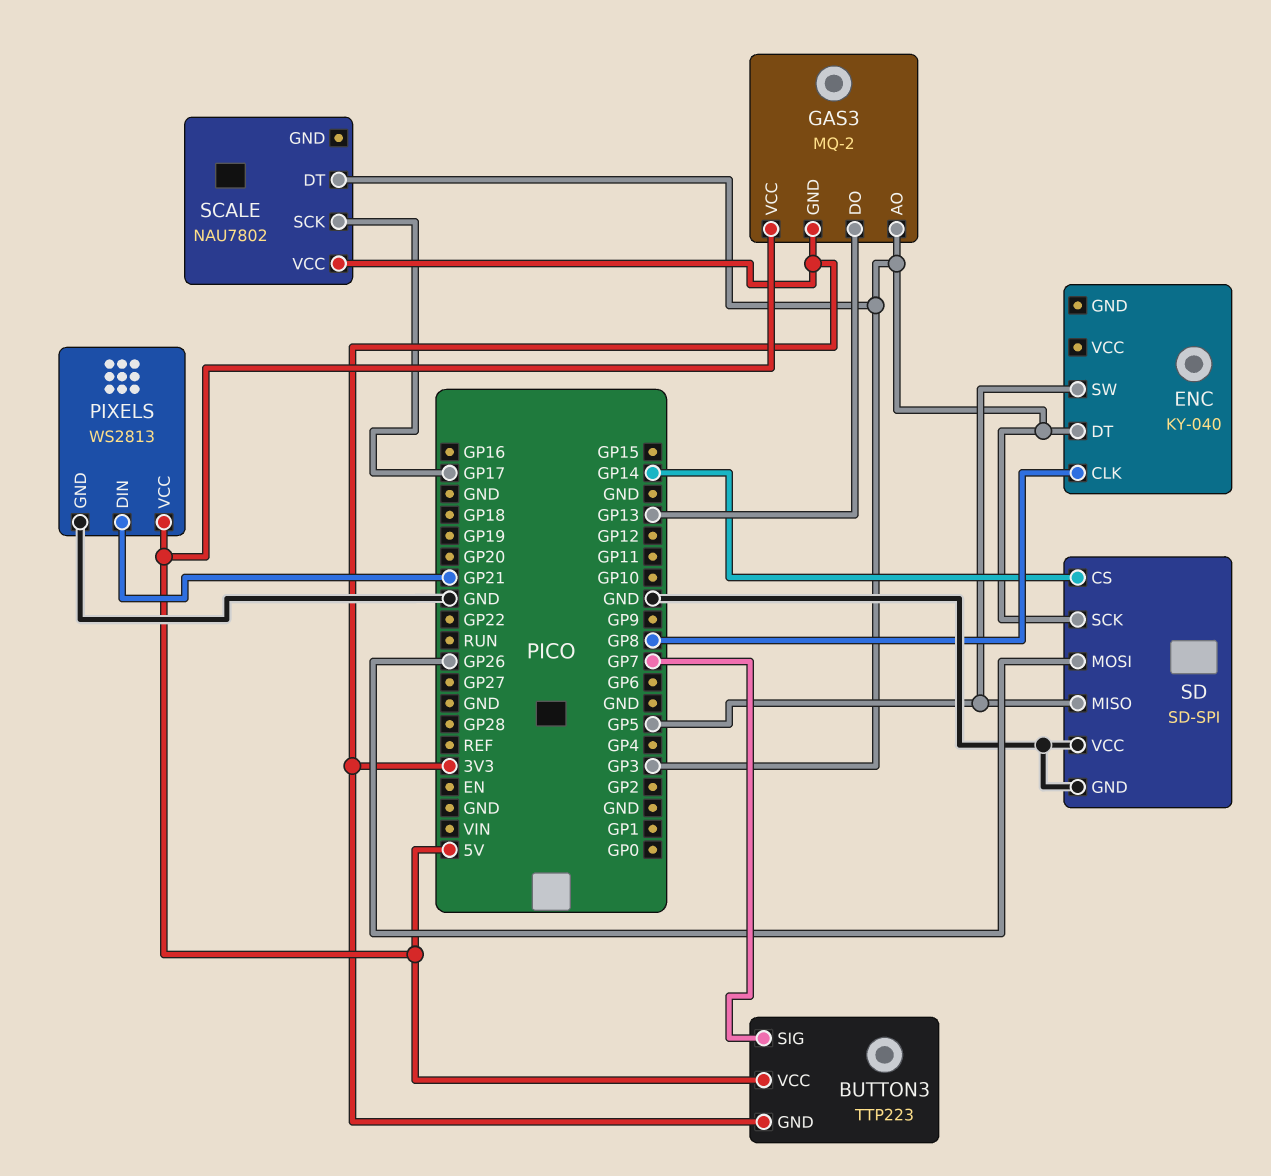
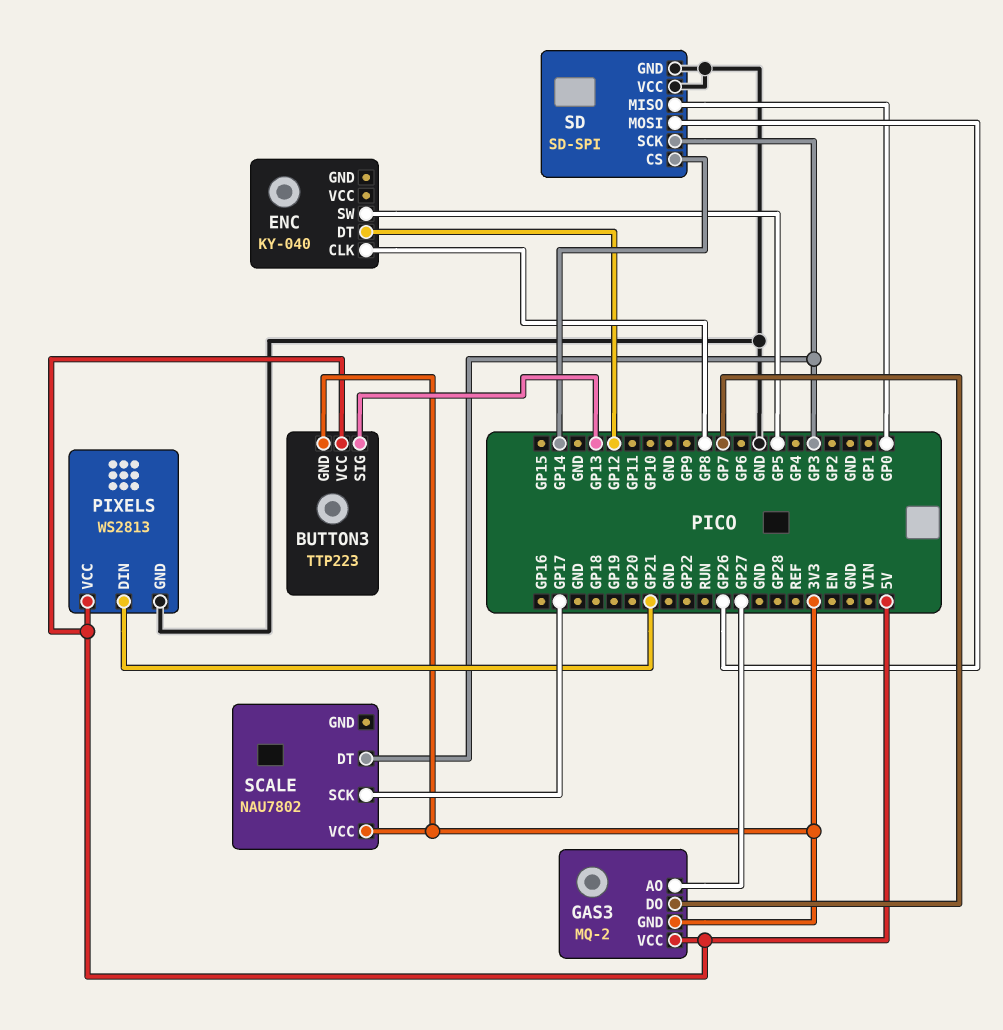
BUTTON3 pin SIG: GP7 -> GP13
ENC pin DT: GP3 -> GP12
GAS3 pin AO: GP3 -> GP27
GAS3 pin DO: GP13 -> GP7
SD pin MISO: GP5 -> GP0

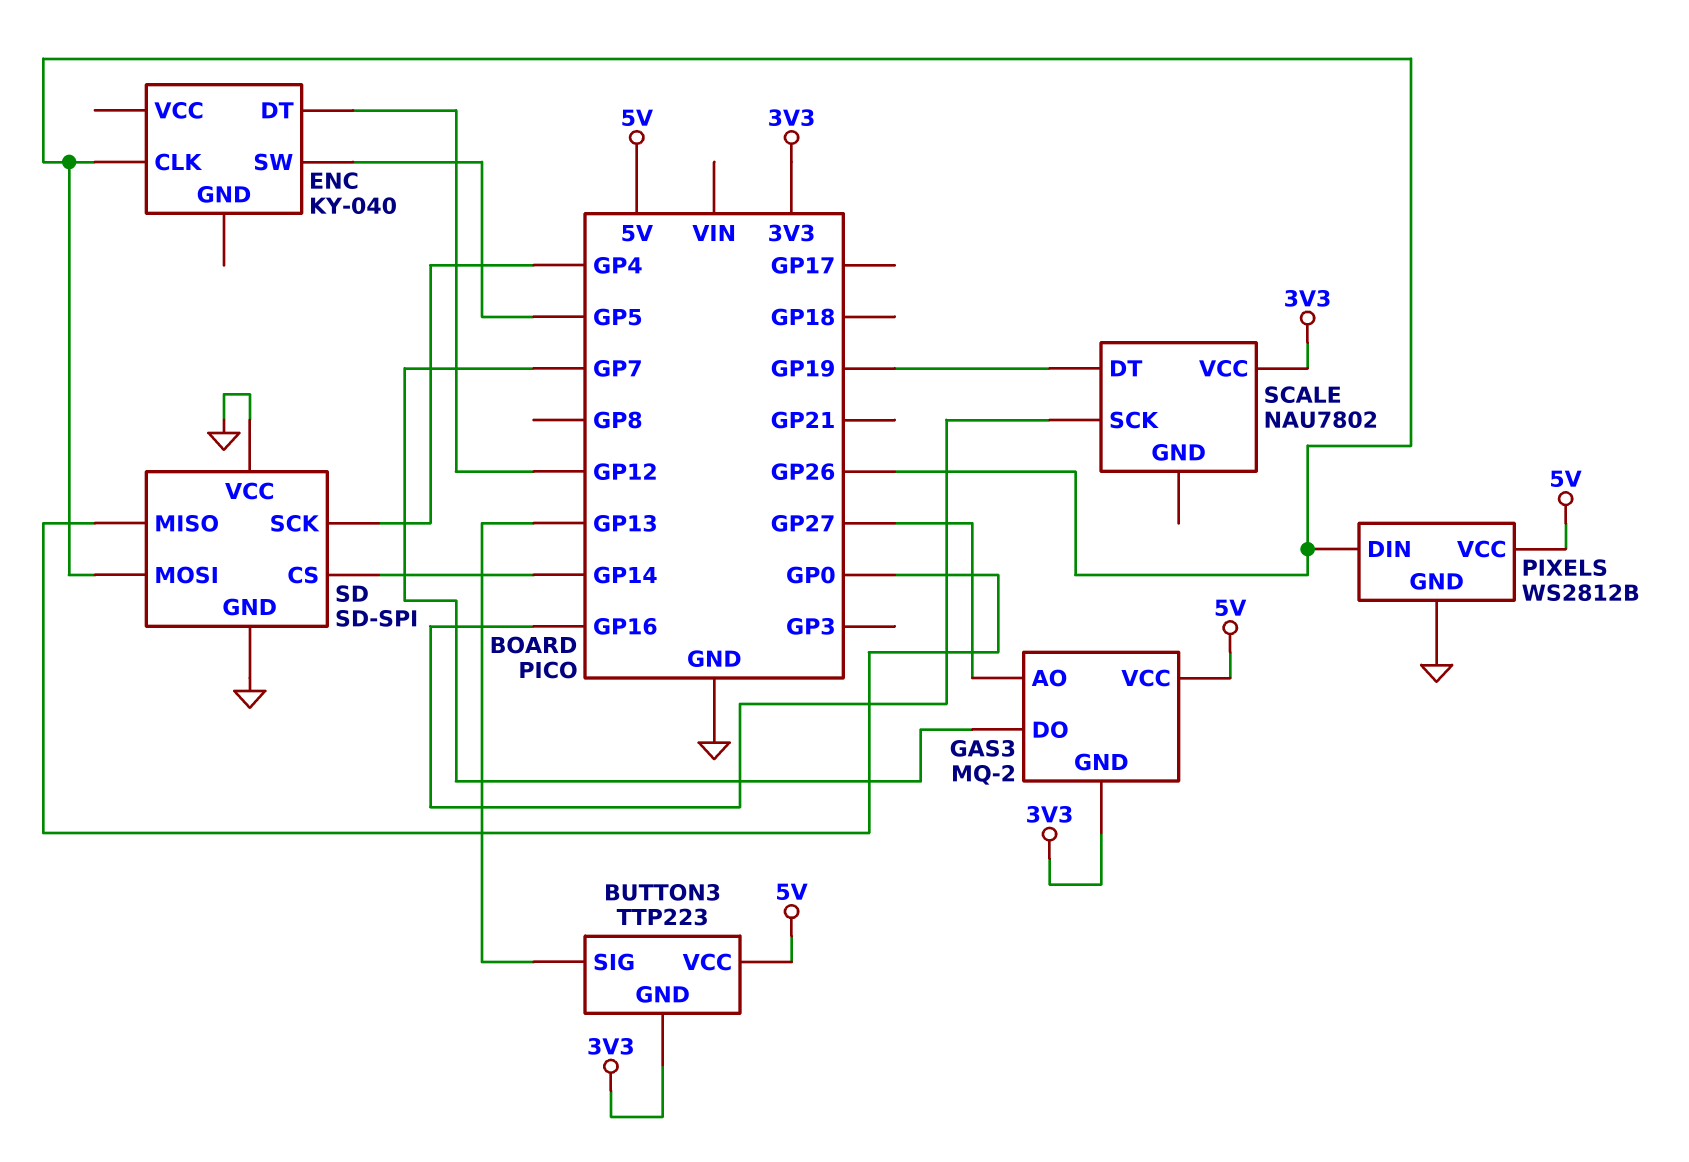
ENC pin CLK: GP8 -> GP26
PIXELS: WS2813 -> WS2812B
PIXELS pin DIN: GP21 -> GP26
SCALE pin DT: GP3 -> GP19
SCALE pin SCK: GP17 -> GP16
SD pin SCK: GP3 -> GP4

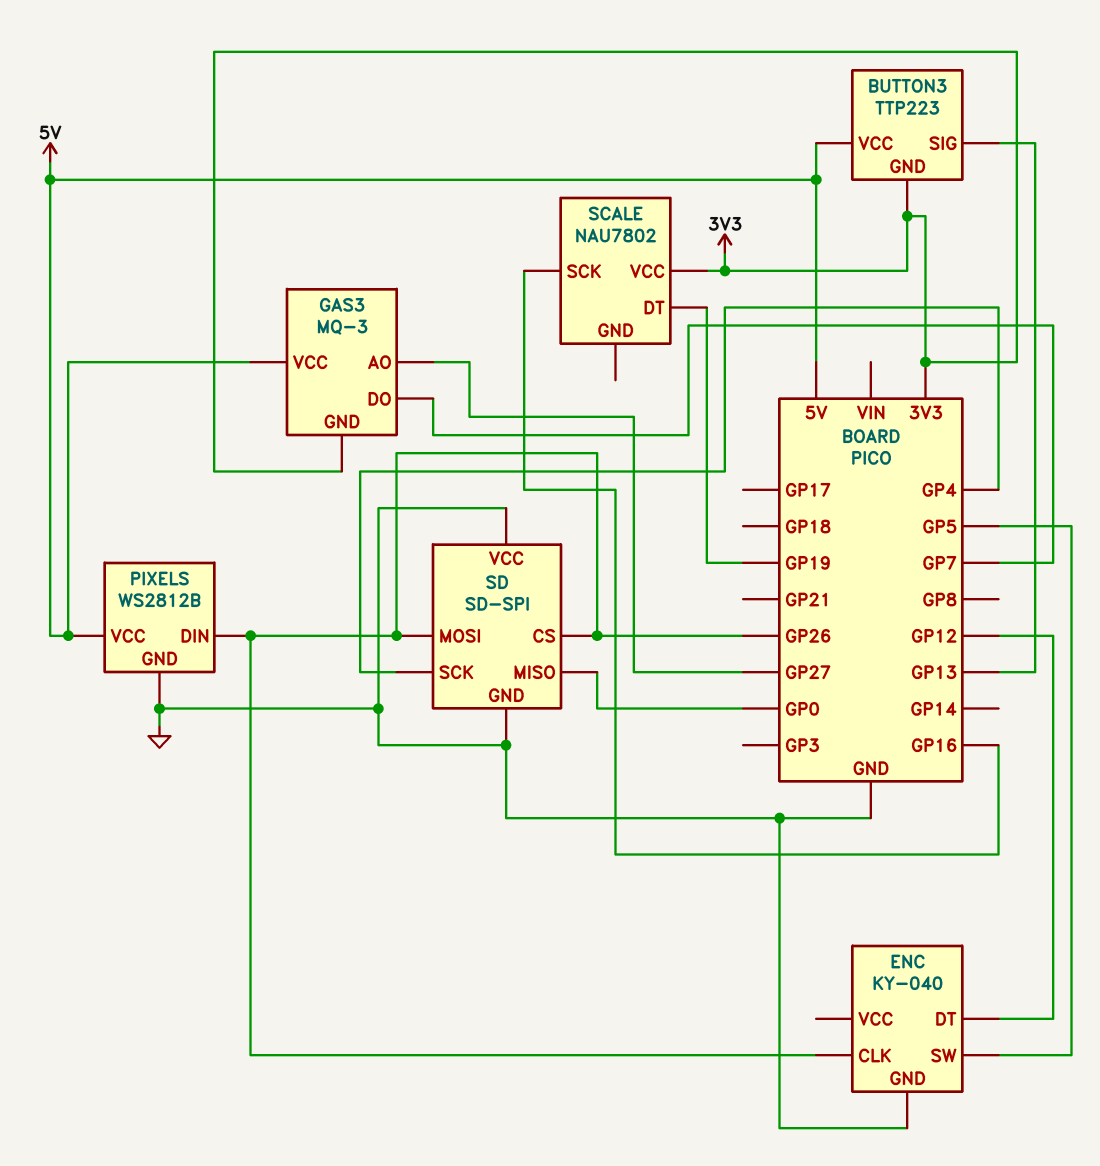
ENC pin GND: none -> GND
GAS3: MQ-2 -> MQ-3
SD pin CS: GP14 -> GP26

